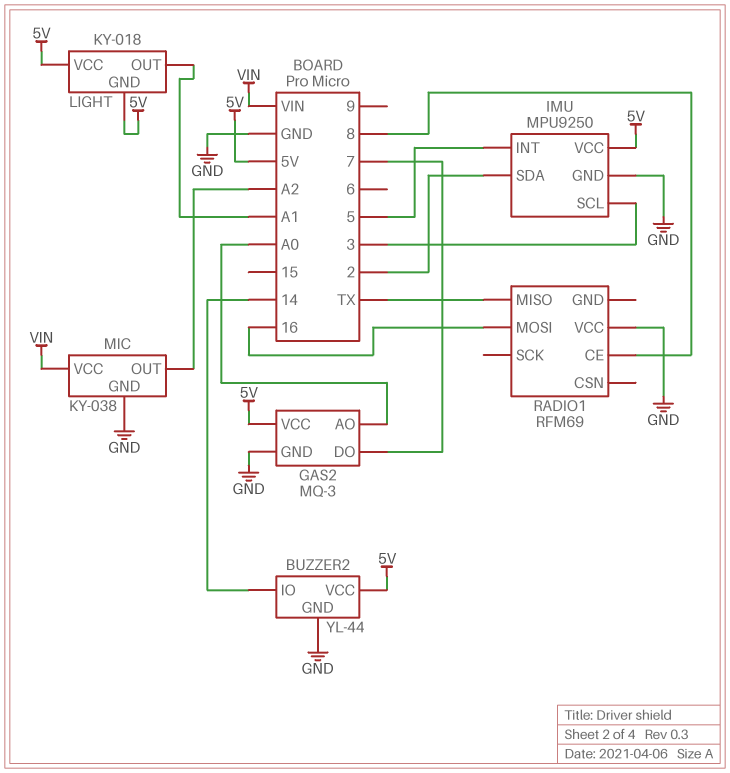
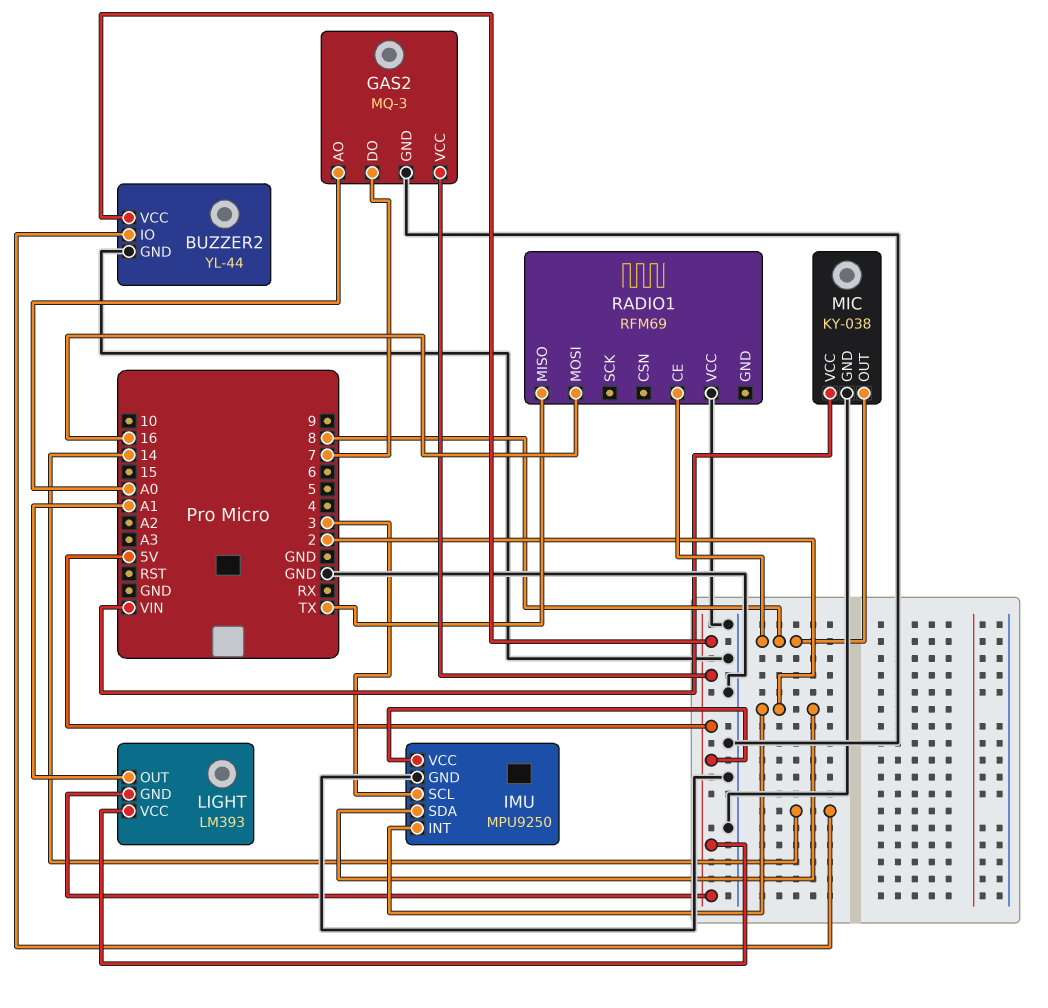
IMU pin INT: 5 -> 2
LIGHT: KY-018 -> LM393
MIC pin OUT: A2 -> 8

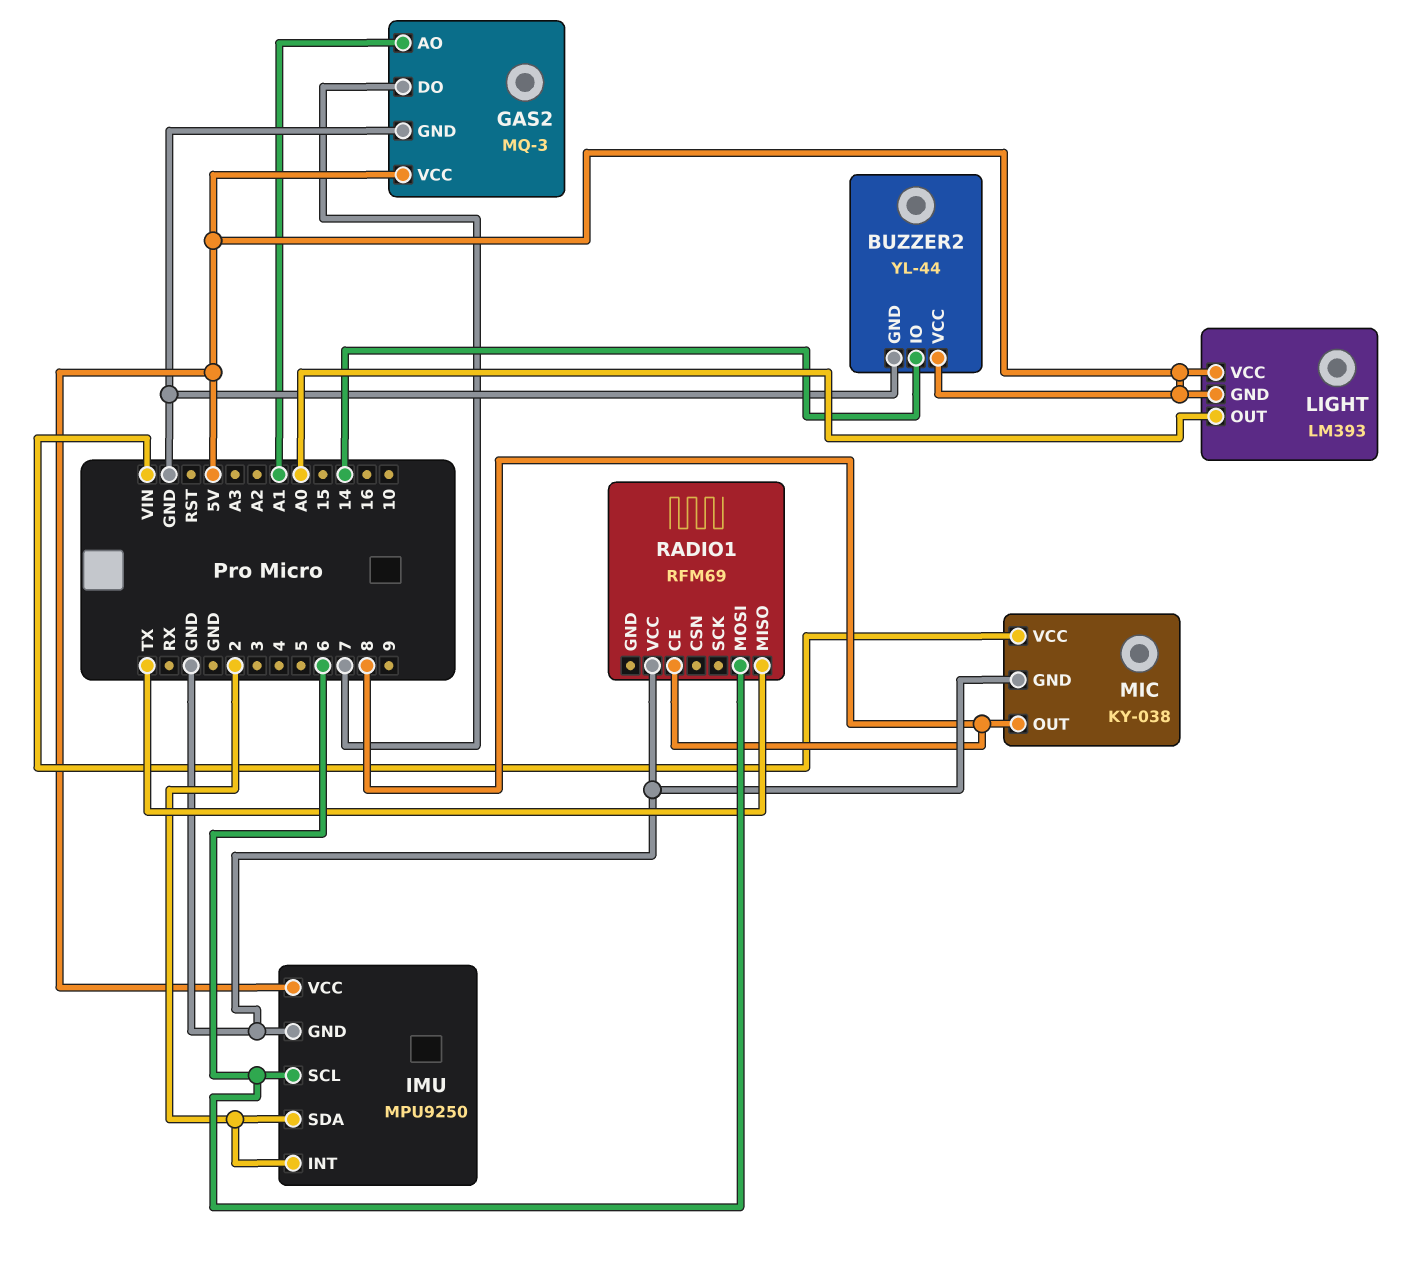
GAS2 pin AO: A0 -> A1
IMU pin SCL: 3 -> 6
LIGHT pin OUT: A1 -> A0
RADIO1 pin MOSI: 16 -> 6

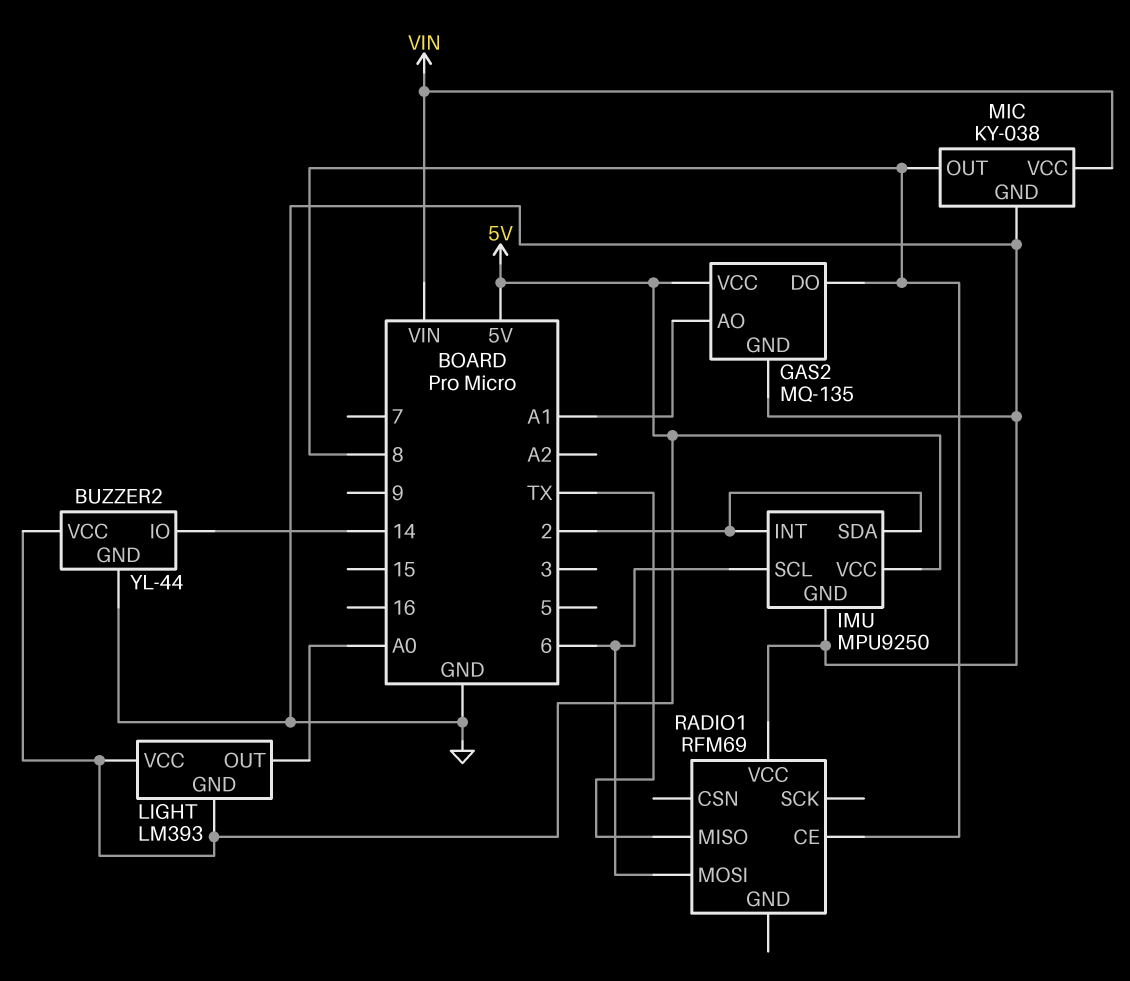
GAS2: MQ-3 -> MQ-135
GAS2 pin DO: 7 -> 8

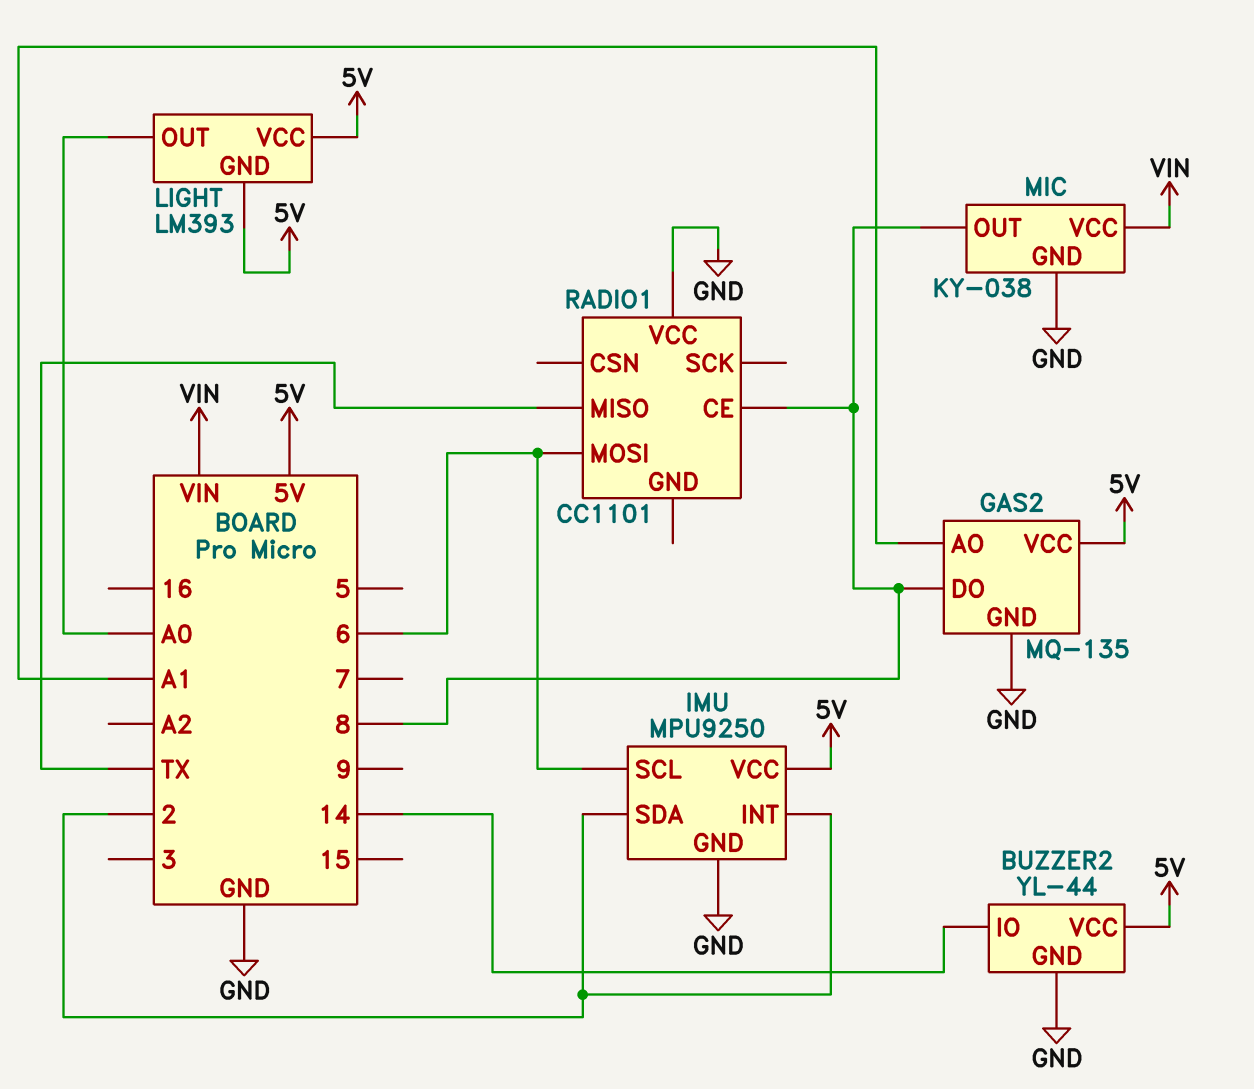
RADIO1: RFM69 -> CC1101

